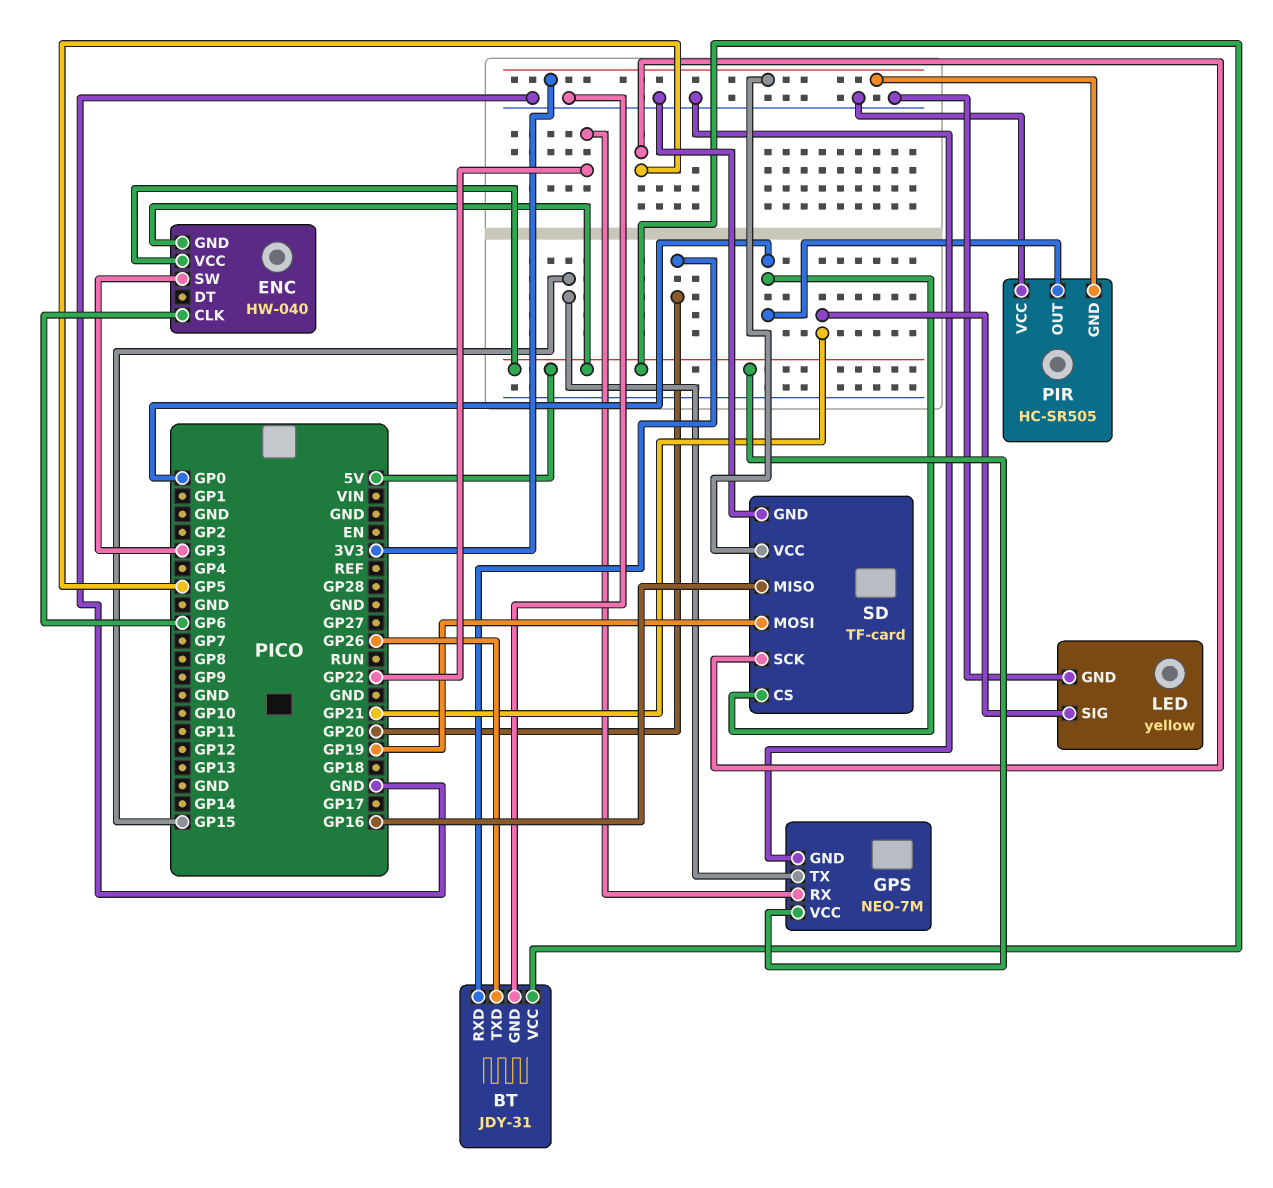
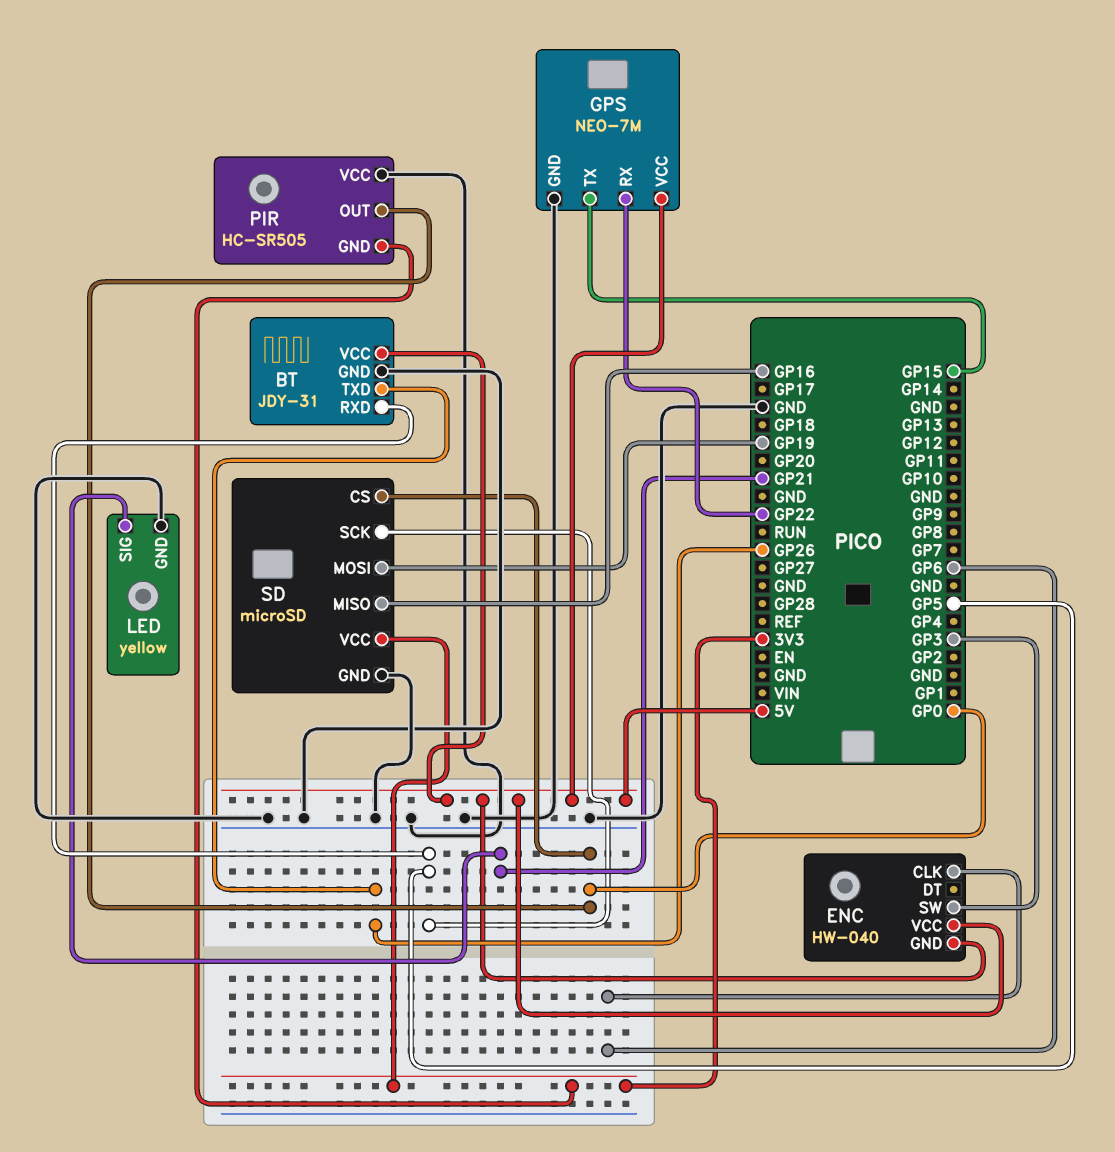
BT pin RXD: GP20 -> GP5
SD: TF-card -> microSD

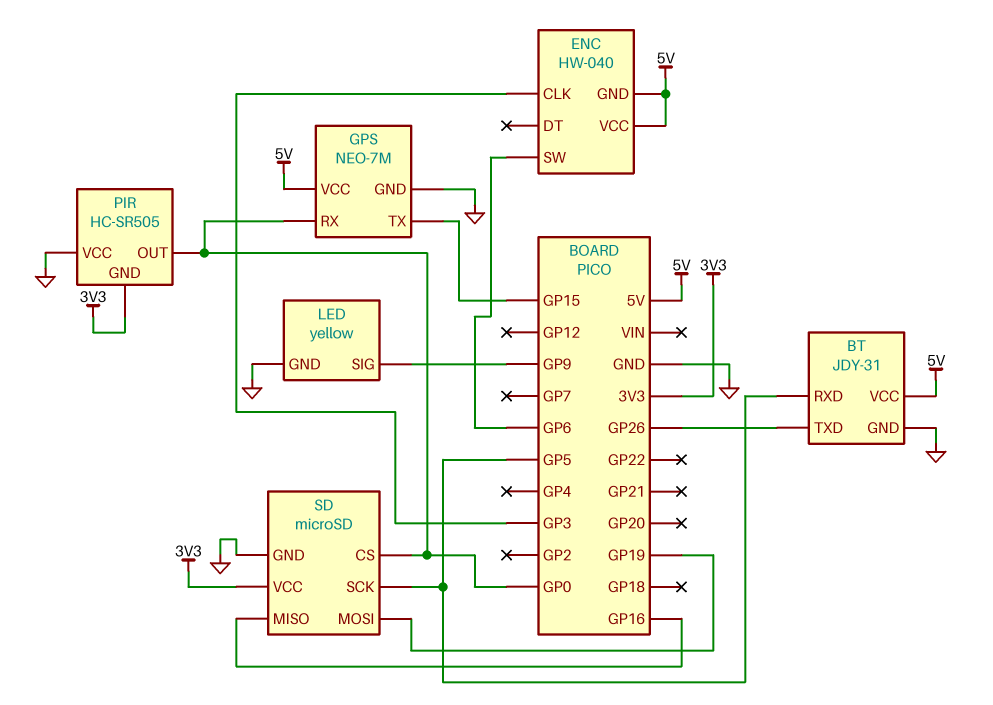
ENC pin CLK: GP6 -> GP3
ENC pin SW: GP3 -> GP6
GPS pin RX: GP22 -> GP0
LED pin SIG: GP21 -> GP9

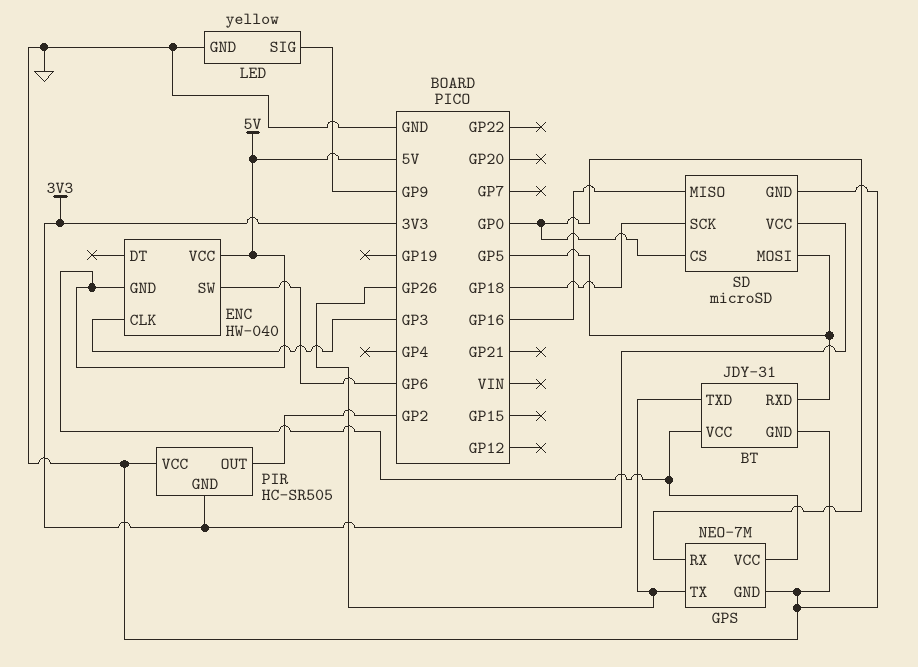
GPS pin TX: GP15 -> GP26
PIR pin OUT: GP0 -> GP2
SD pin MOSI: GP19 -> GP5
SD pin SCK: GP5 -> GP18

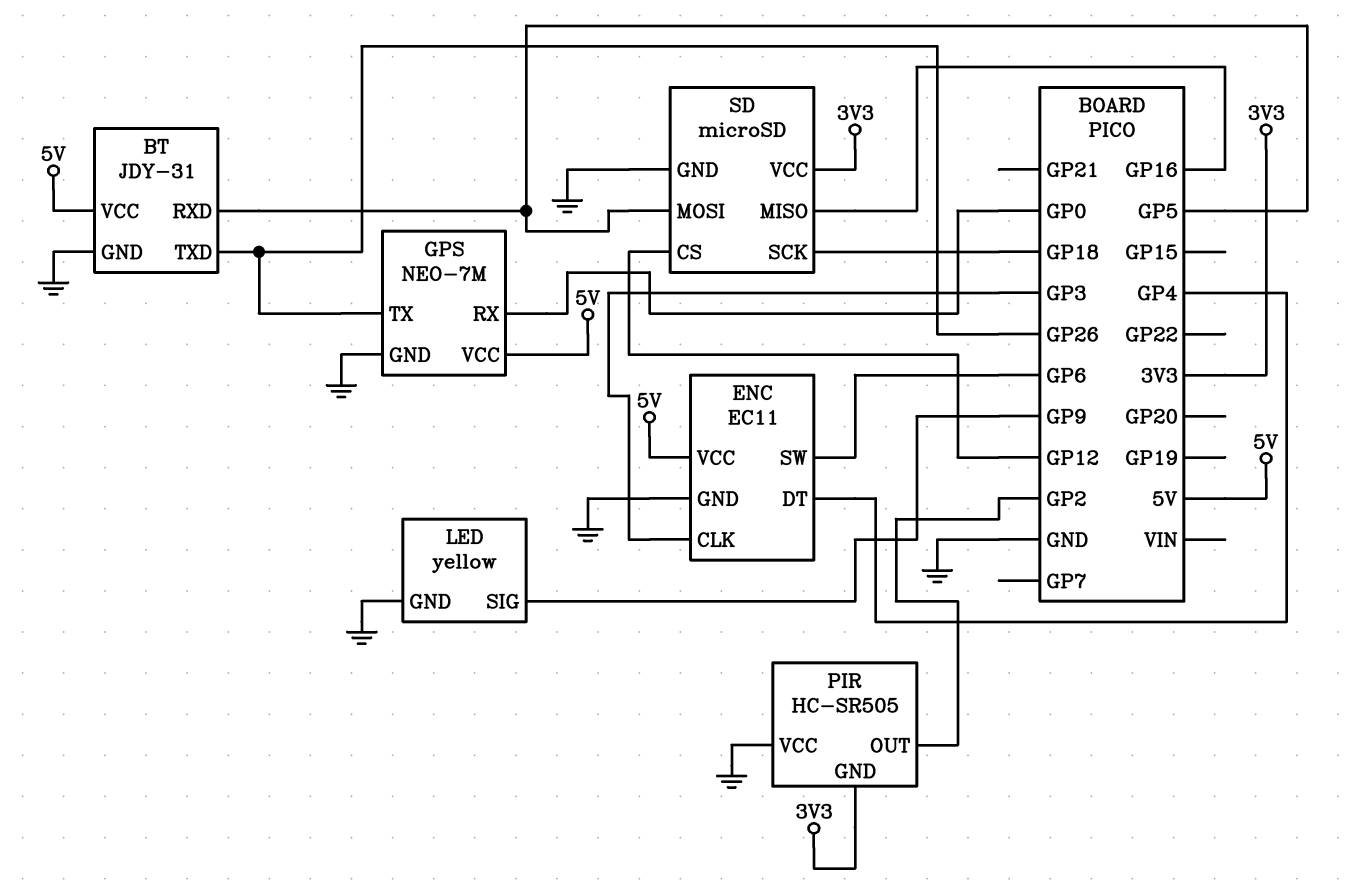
ENC: HW-040 -> EC11
ENC pin DT: none -> GP4
ENC pin GND: 5V -> GND
SD pin CS: GP0 -> GP12

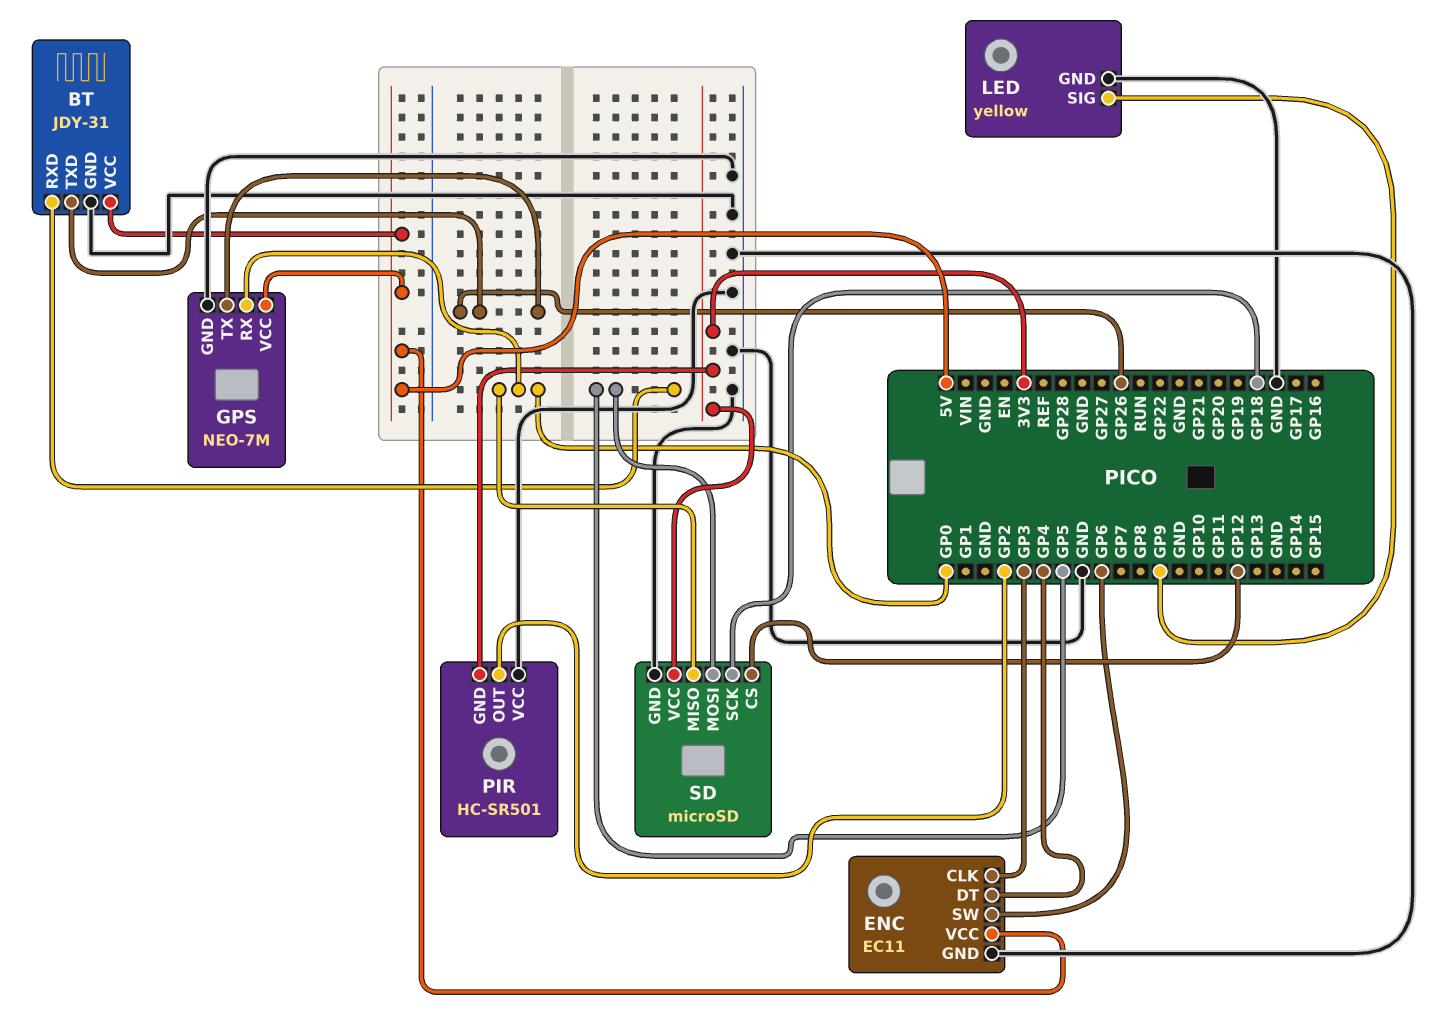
PIR: HC-SR505 -> HC-SR501
SD pin MISO: GP16 -> GP0

